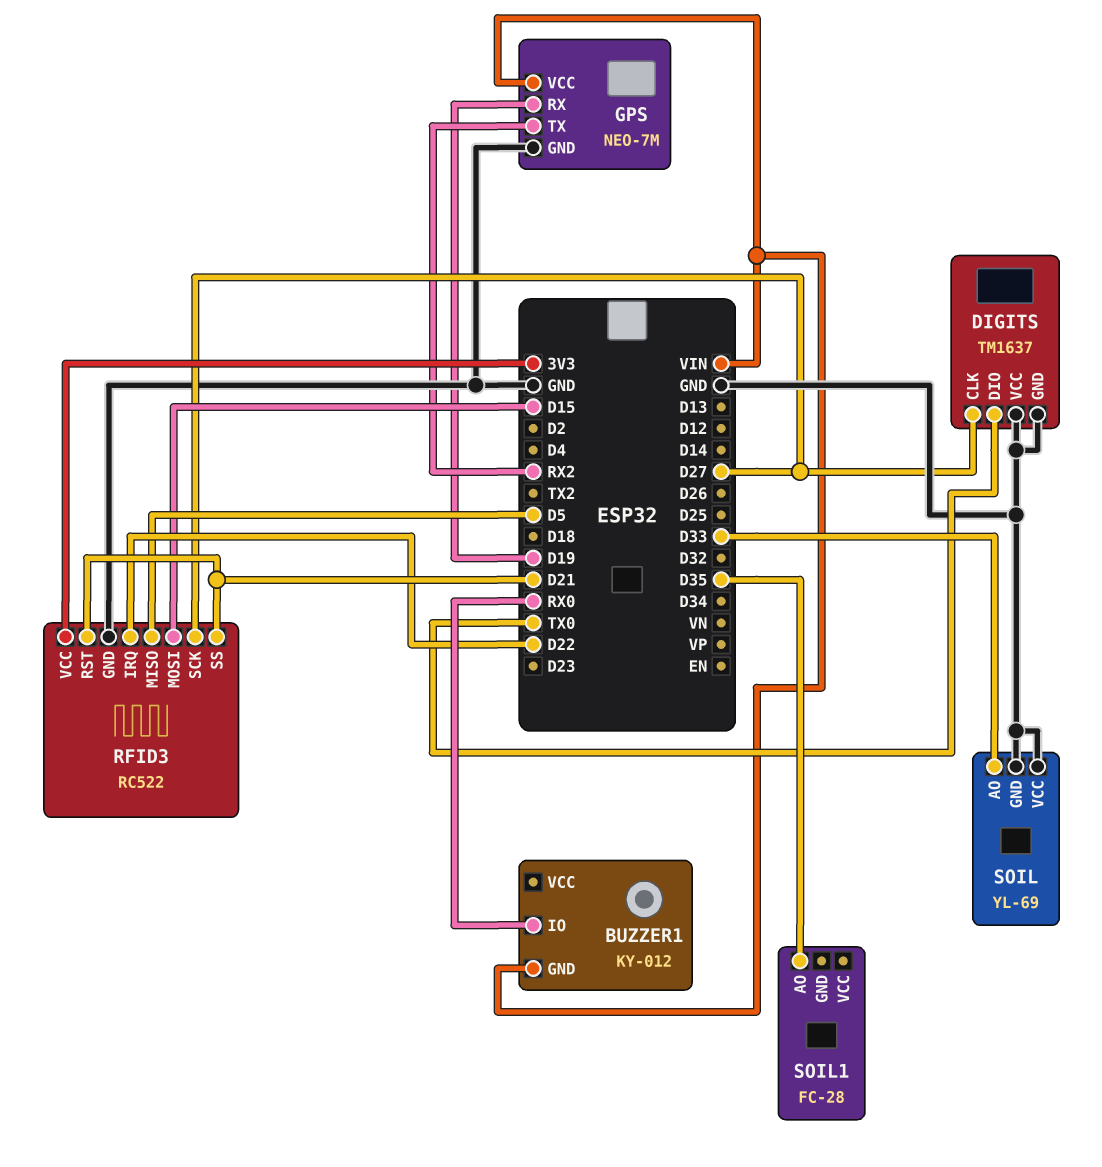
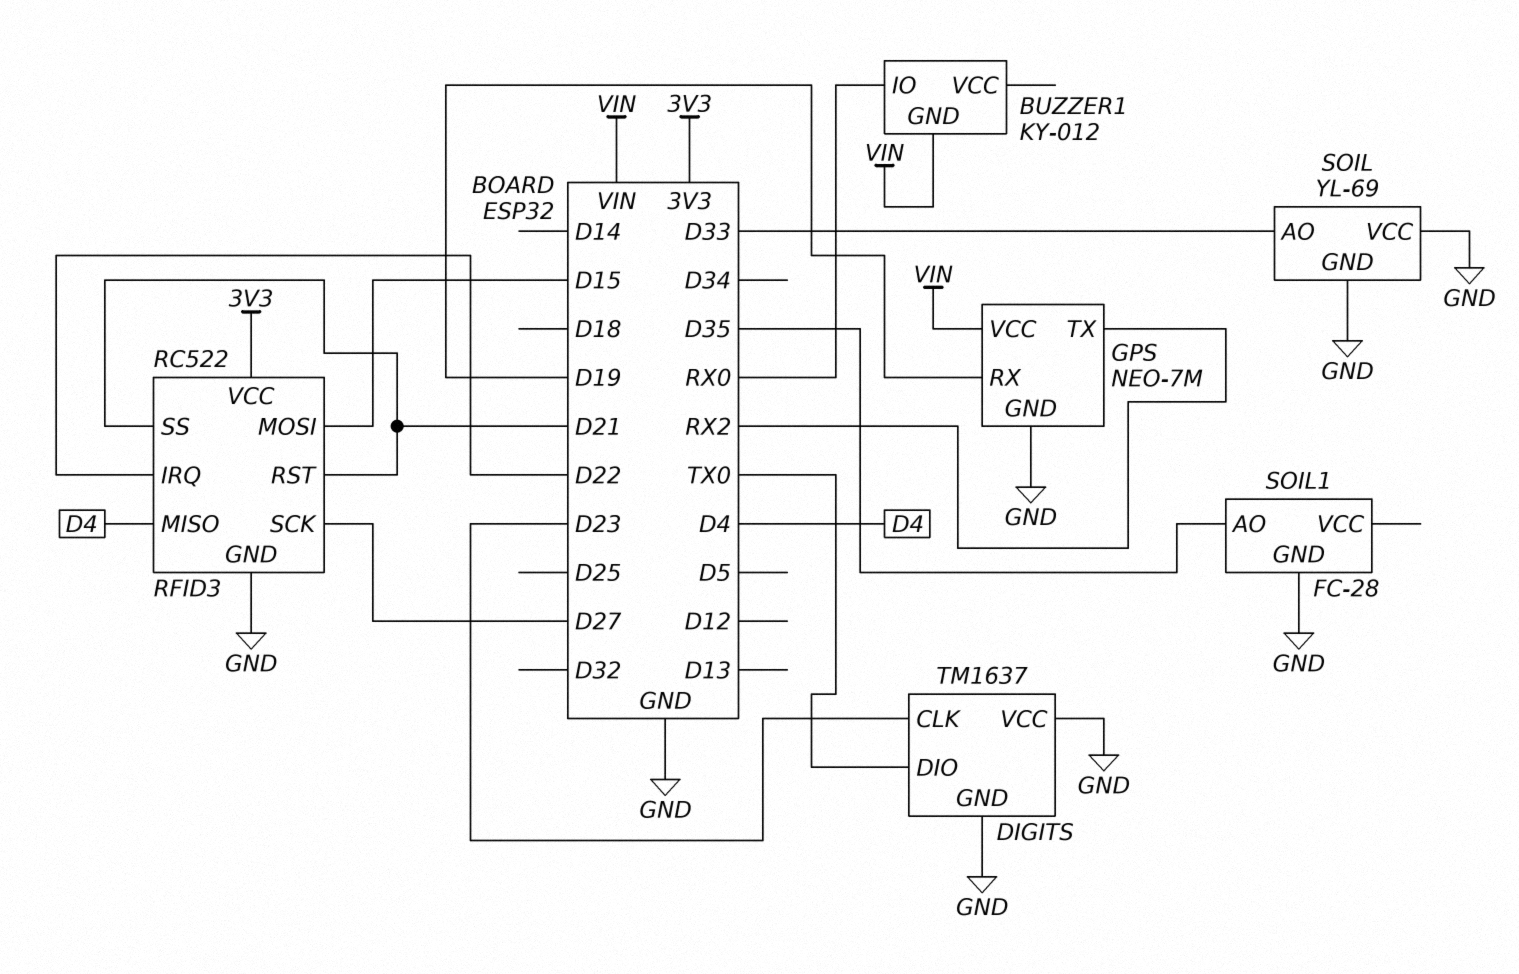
DIGITS pin CLK: D27 -> D23
RFID3 pin MISO: D5 -> D4
SOIL1 pin GND: none -> GND

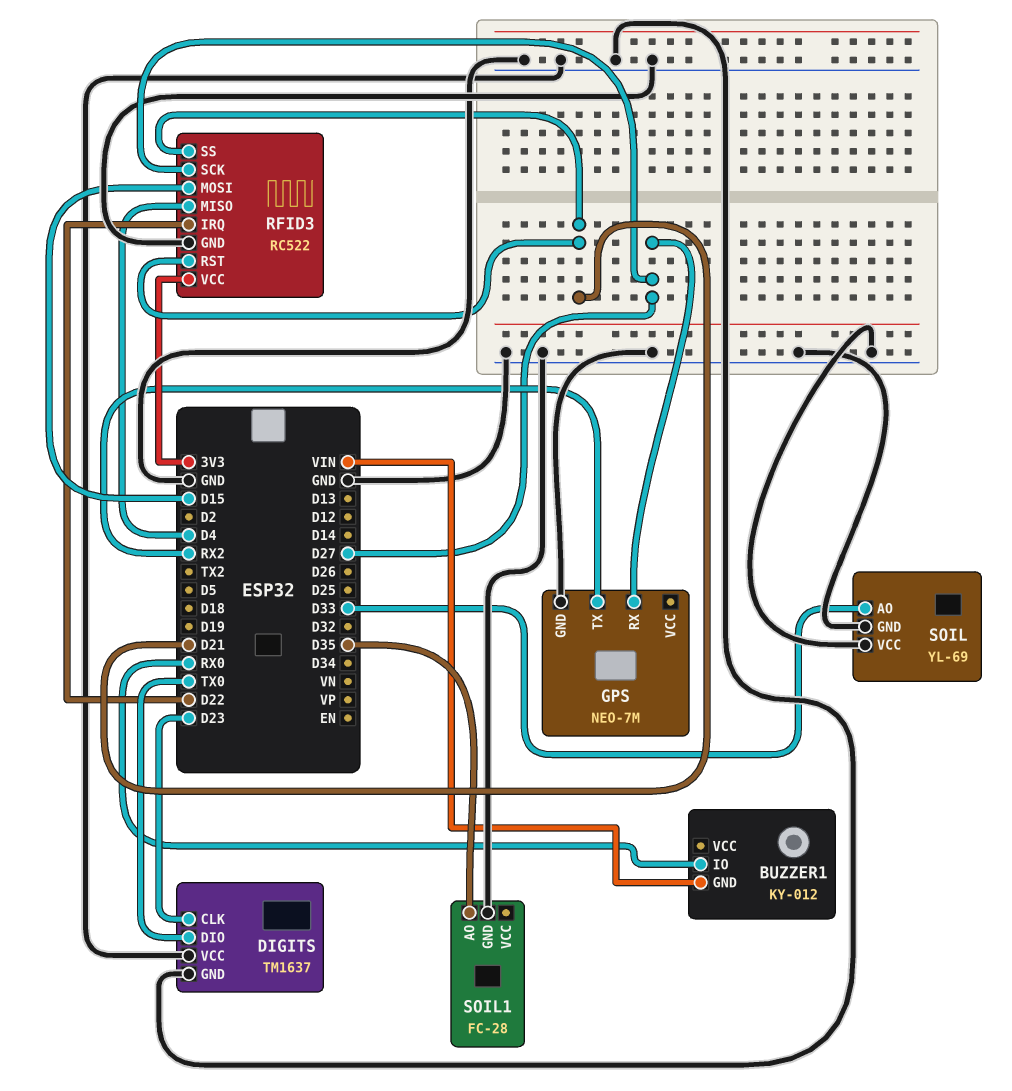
GPS pin RX: D19 -> D27
GPS pin VCC: VIN -> none

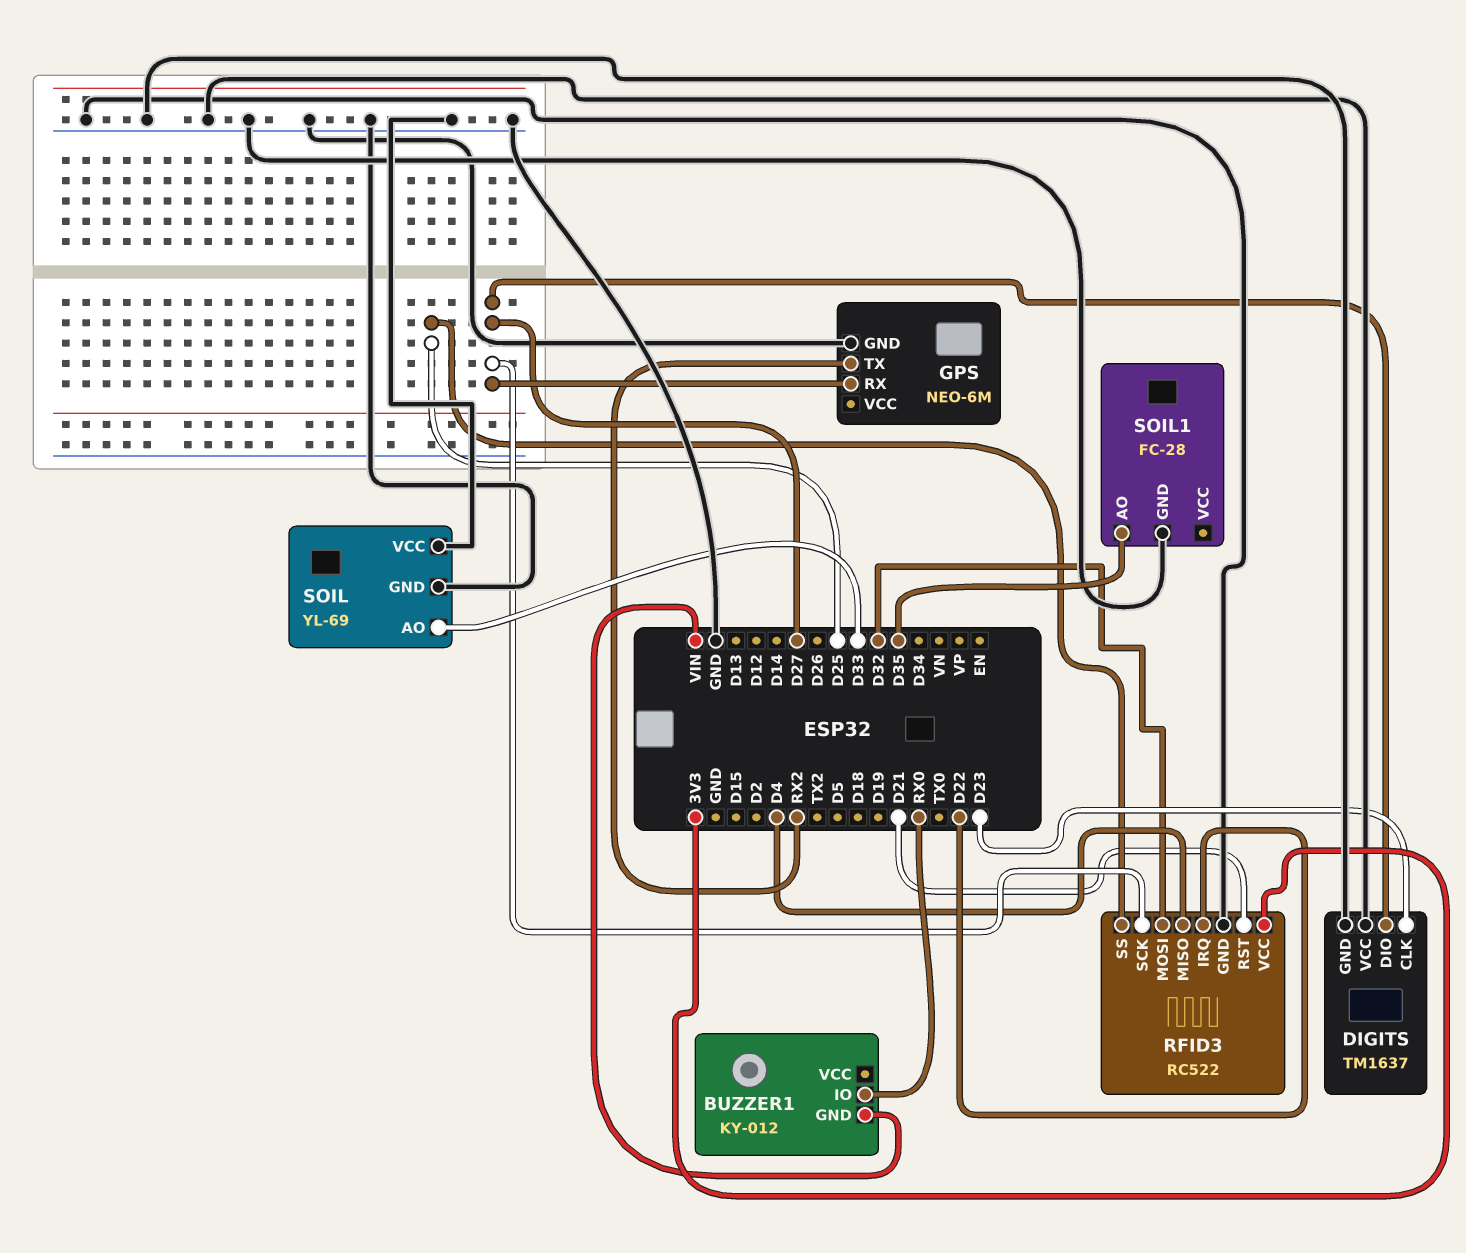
DIGITS pin DIO: TX0 -> D27
GPS: NEO-7M -> NEO-6M
RFID3 pin MOSI: D15 -> D32
RFID3 pin SS: D21 -> D25

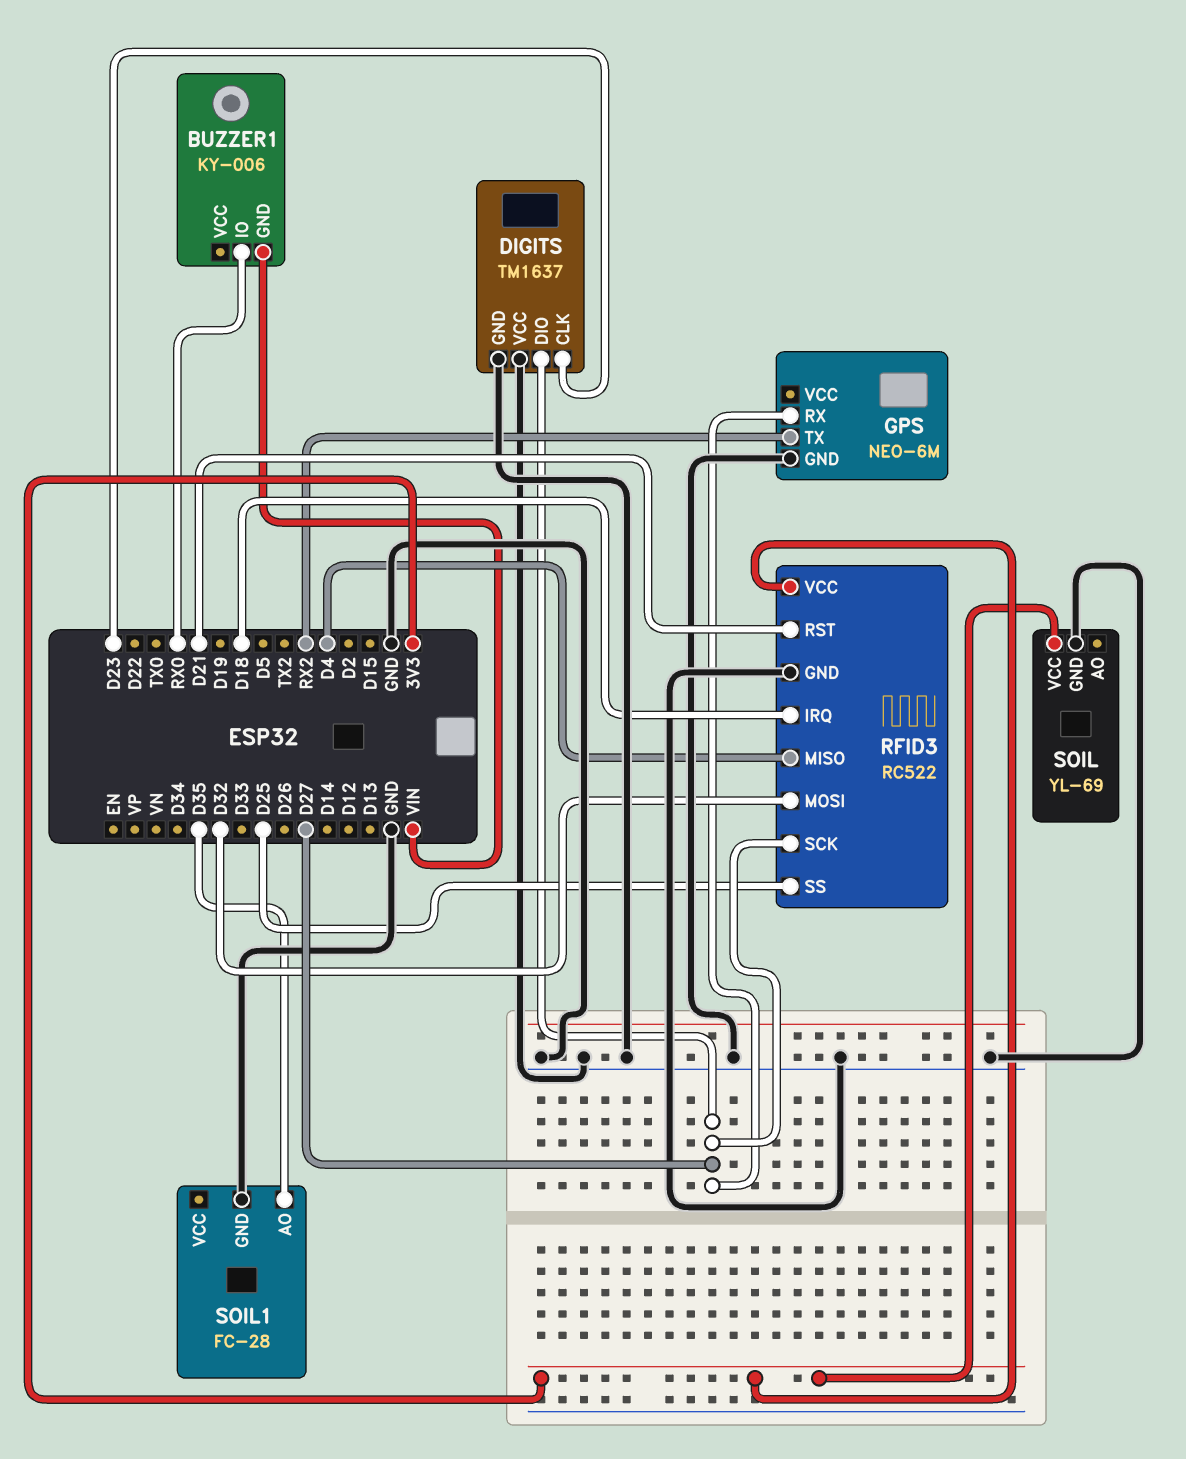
BUZZER1: KY-012 -> KY-006
RFID3 pin IRQ: D22 -> D18
SOIL pin AO: D33 -> none
SOIL pin VCC: GND -> 3V3

